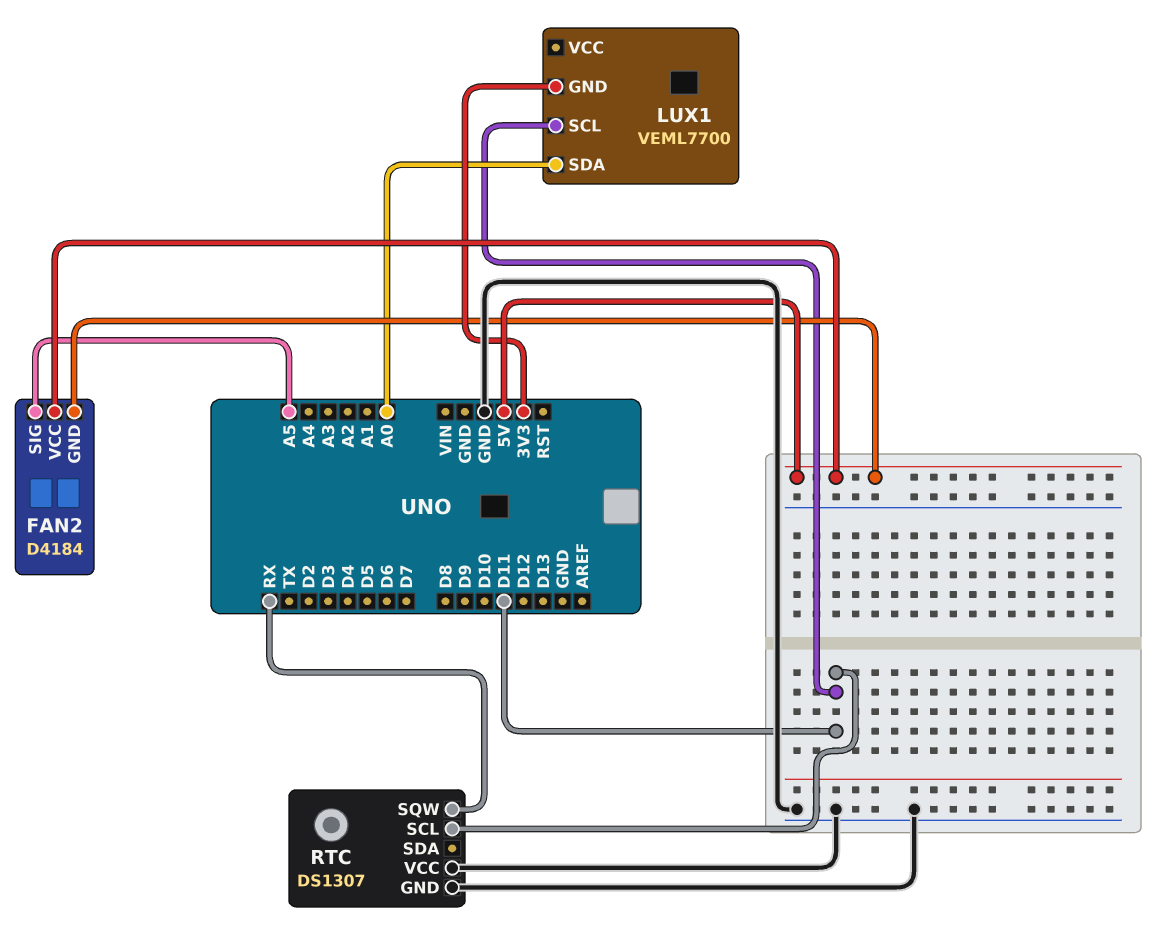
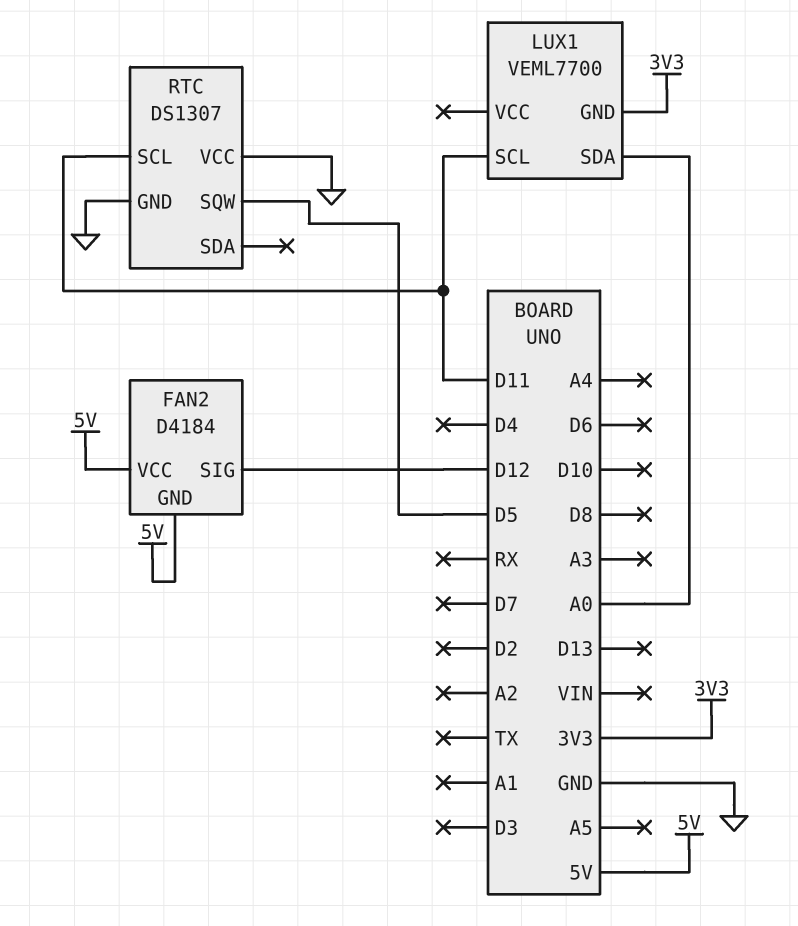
FAN2 pin SIG: A5 -> D12
RTC pin SQW: RX -> D5

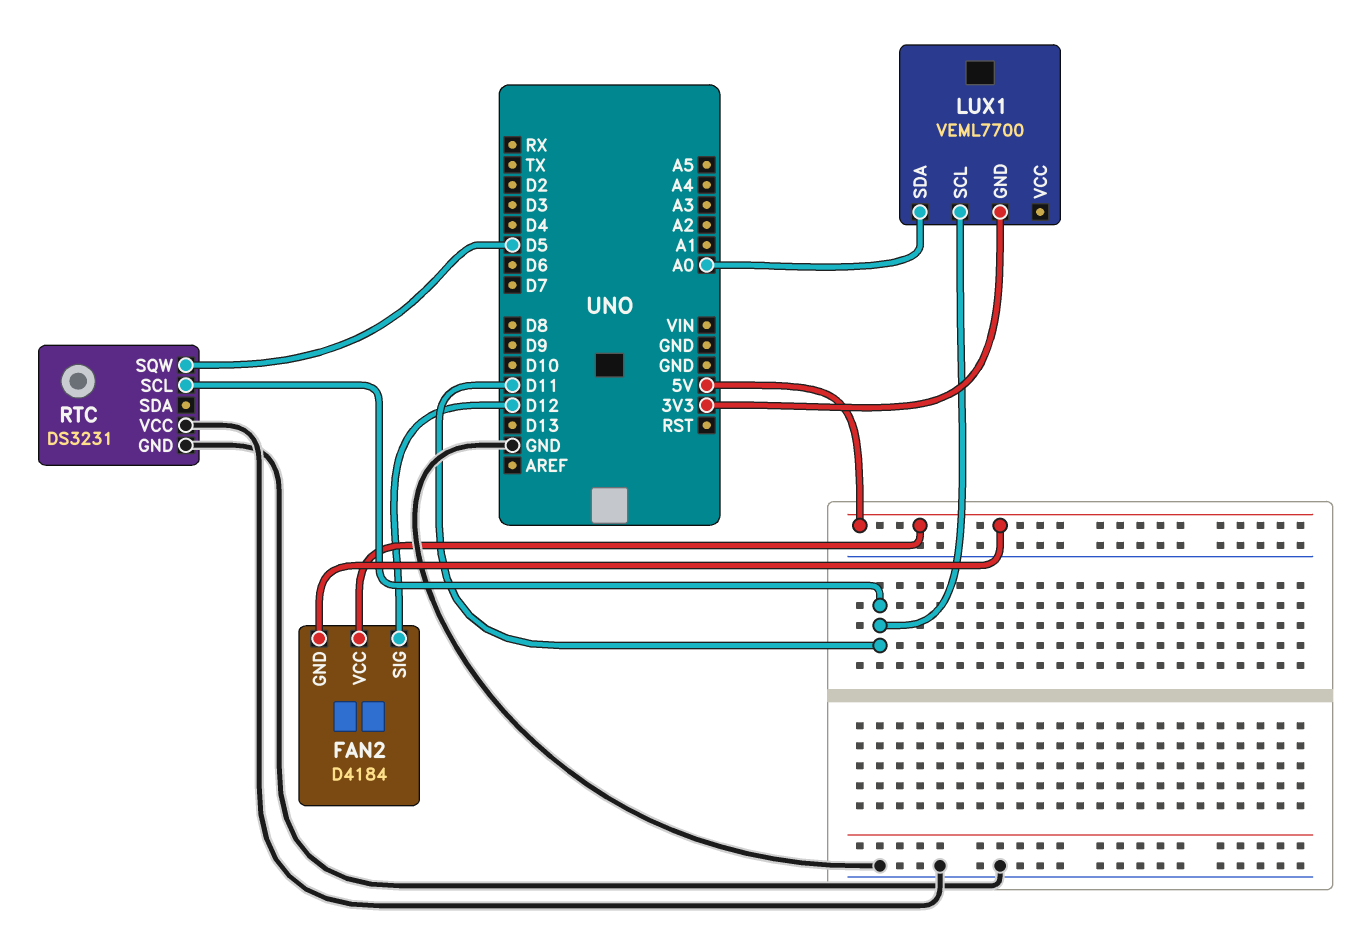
RTC: DS1307 -> DS3231

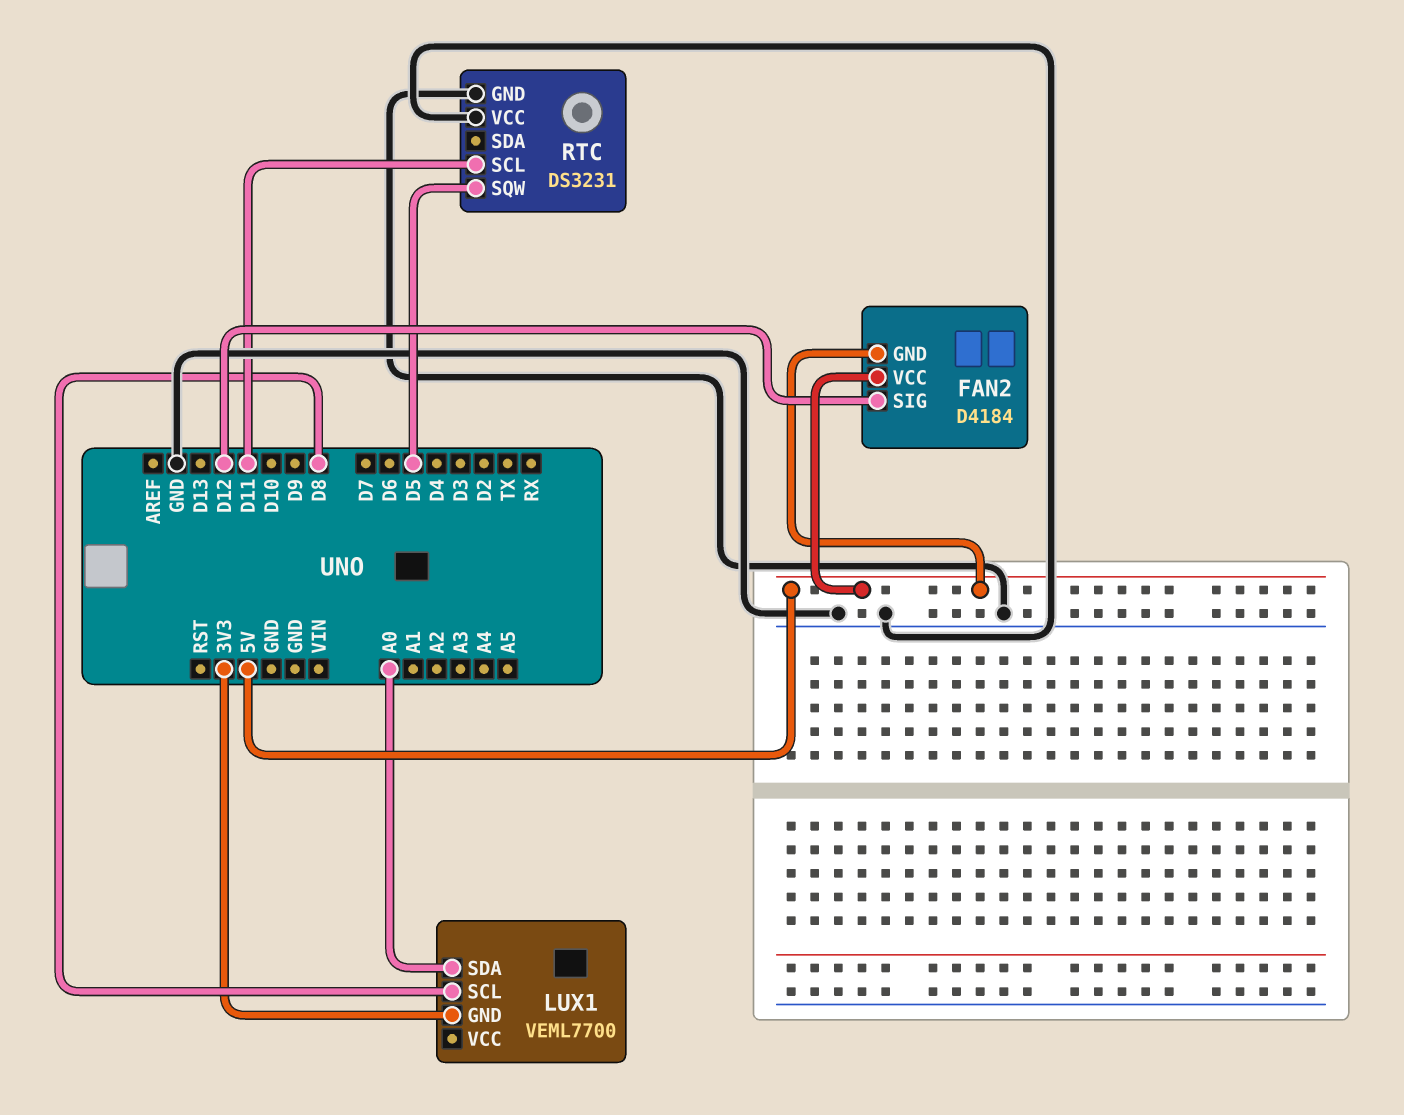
LUX1 pin SCL: D11 -> D8

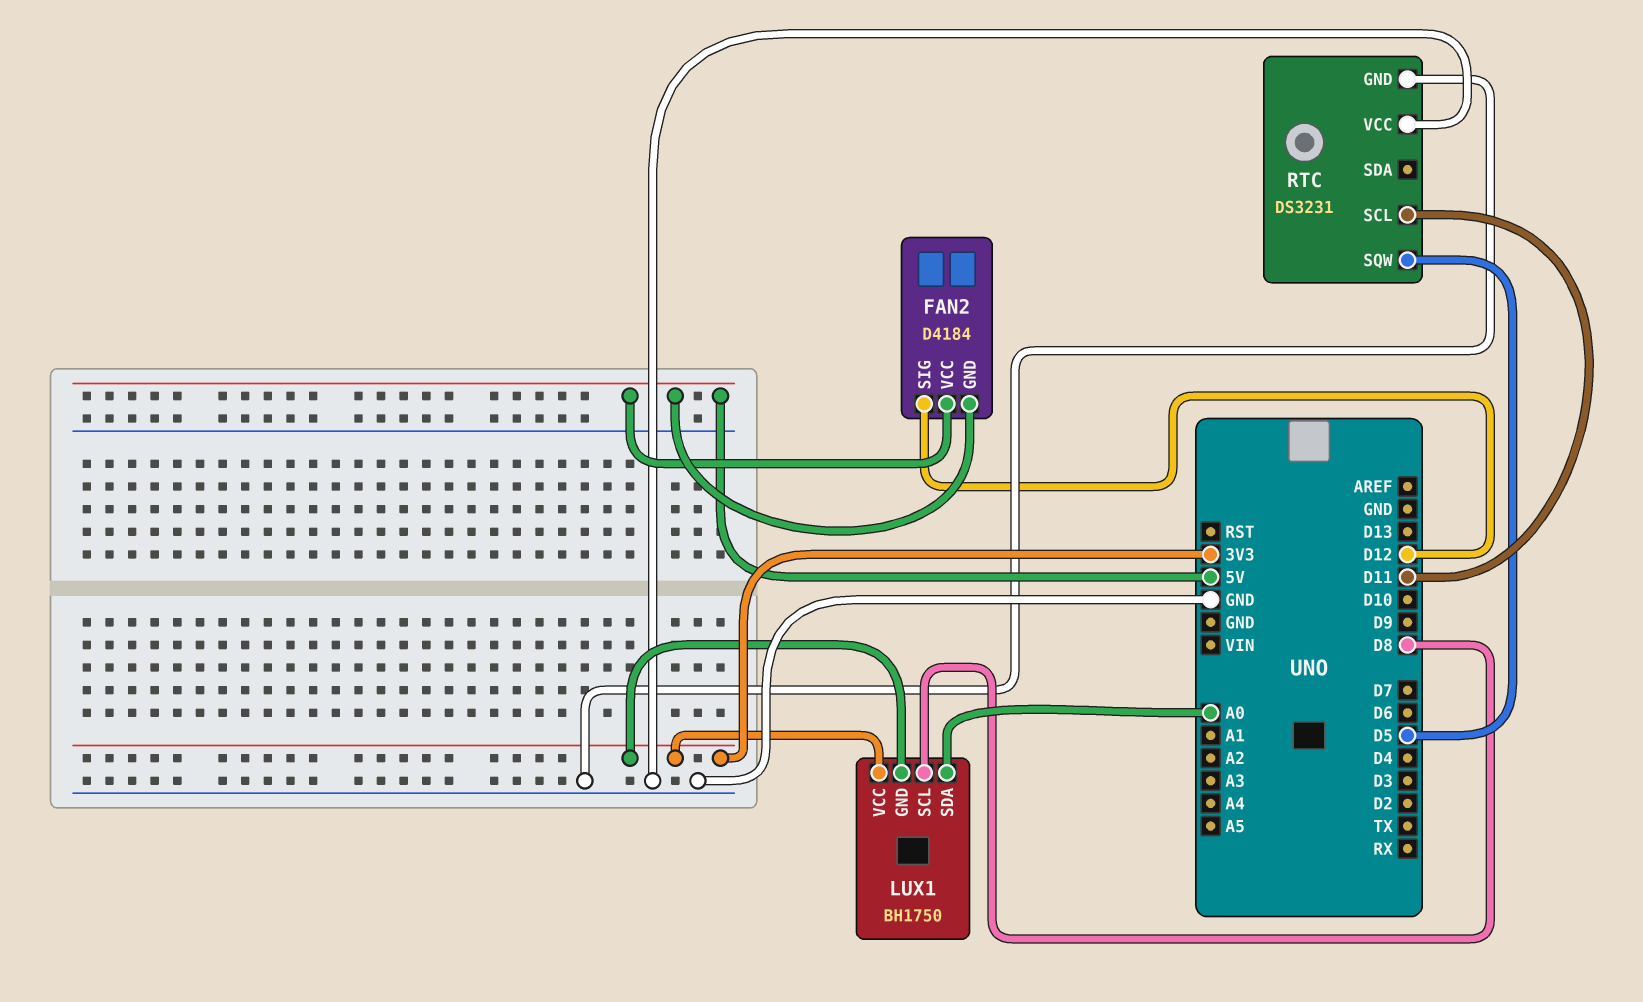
LUX1: VEML7700 -> BH1750
LUX1 pin VCC: none -> 3V3

